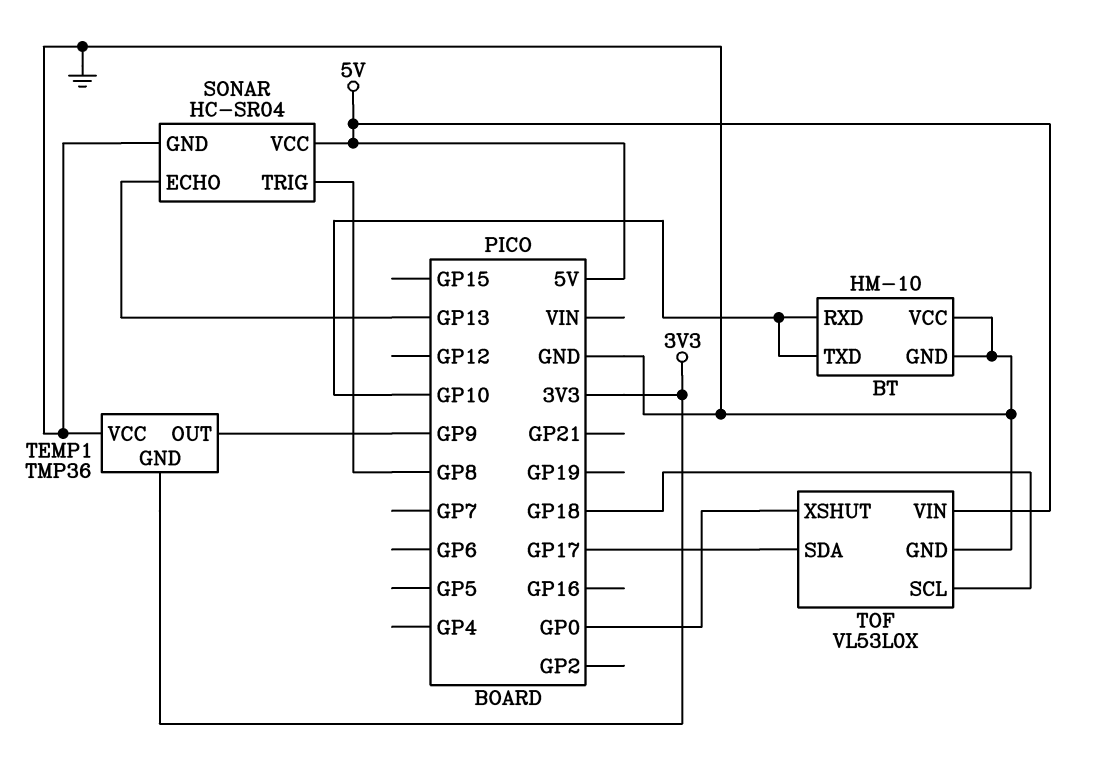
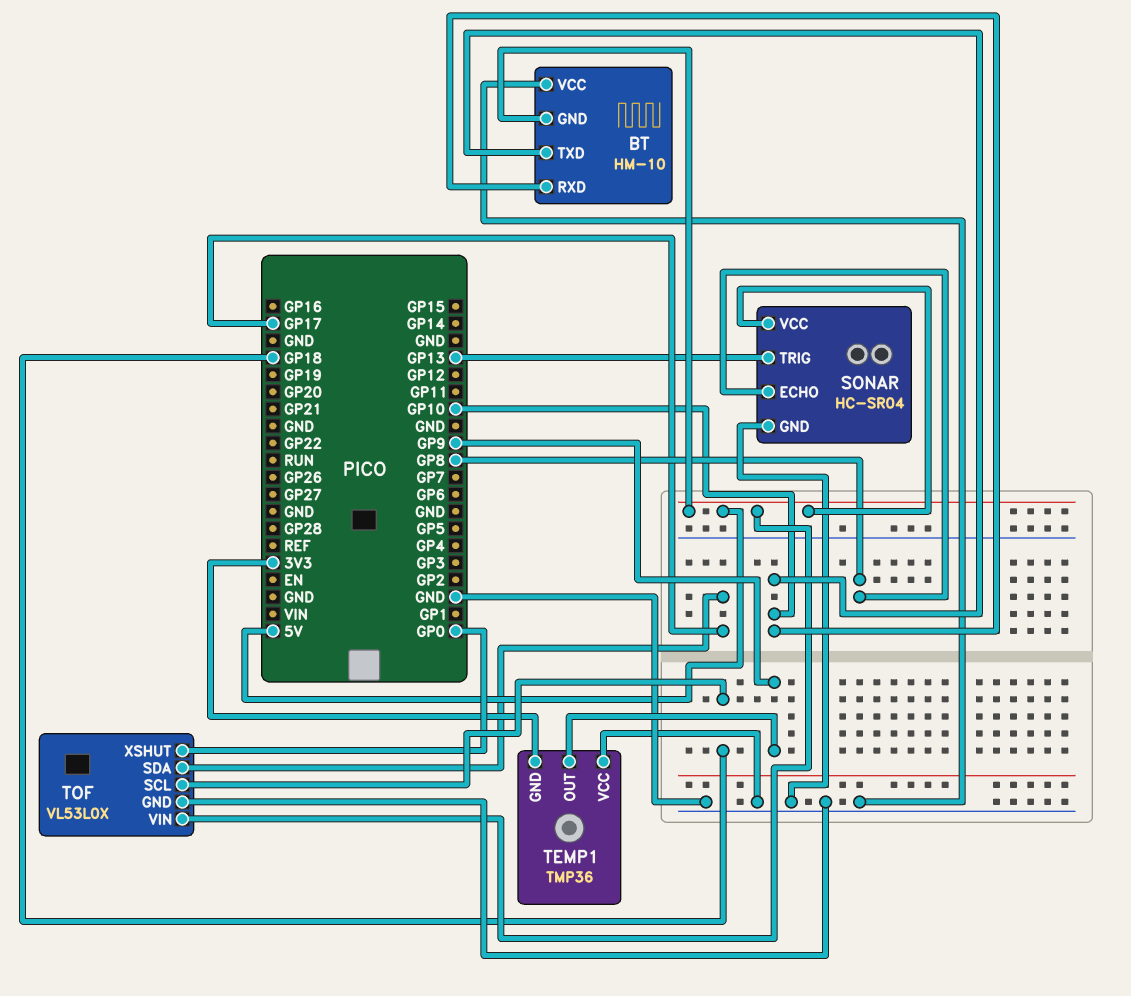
BT pin GND: GND -> 5V
SONAR pin ECHO: GP13 -> GP8
SONAR pin TRIG: GP8 -> GP13

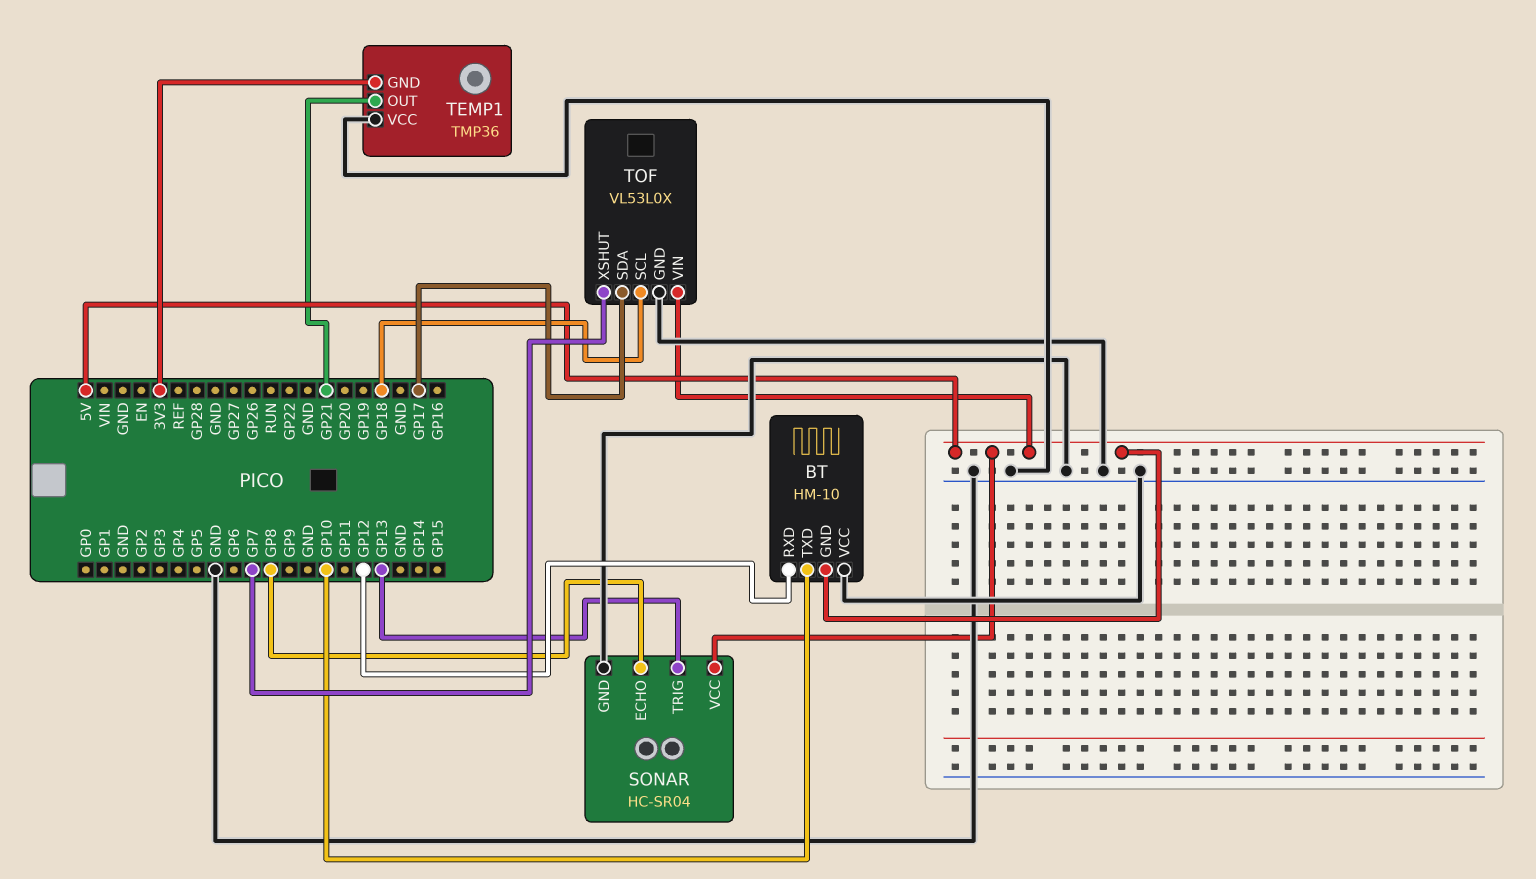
BT pin RXD: GP10 -> GP12
TEMP1 pin OUT: GP9 -> GP21
TOF pin XSHUT: GP0 -> GP7

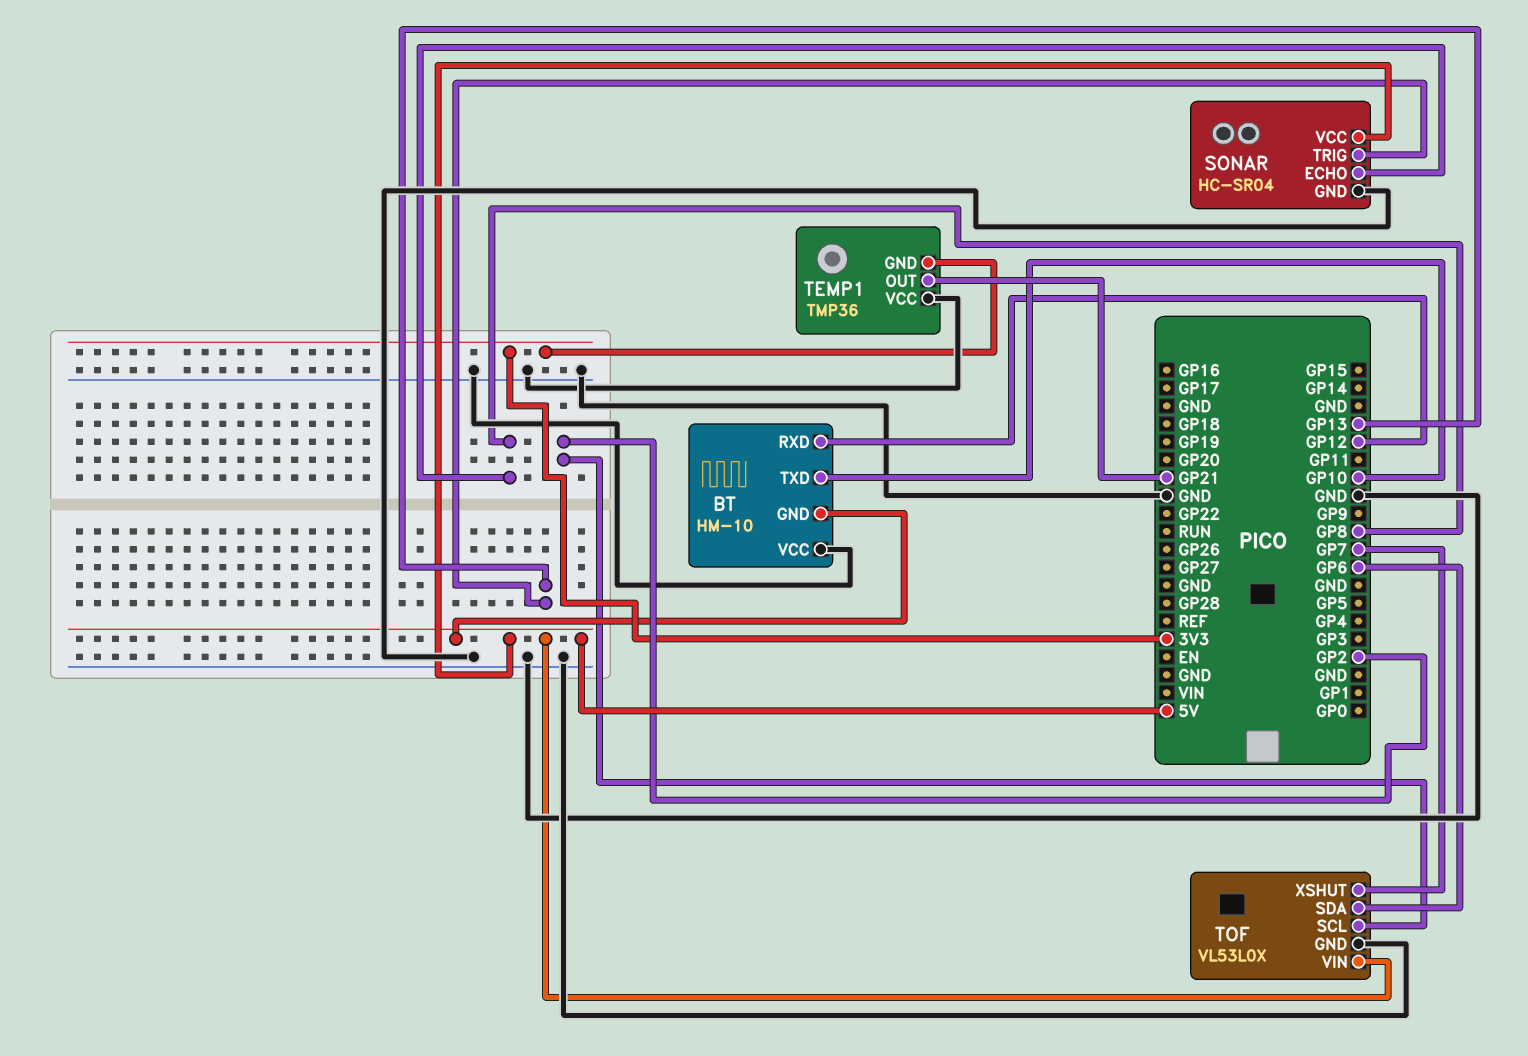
TOF pin SCL: GP18 -> GP2
TOF pin SDA: GP17 -> GP6

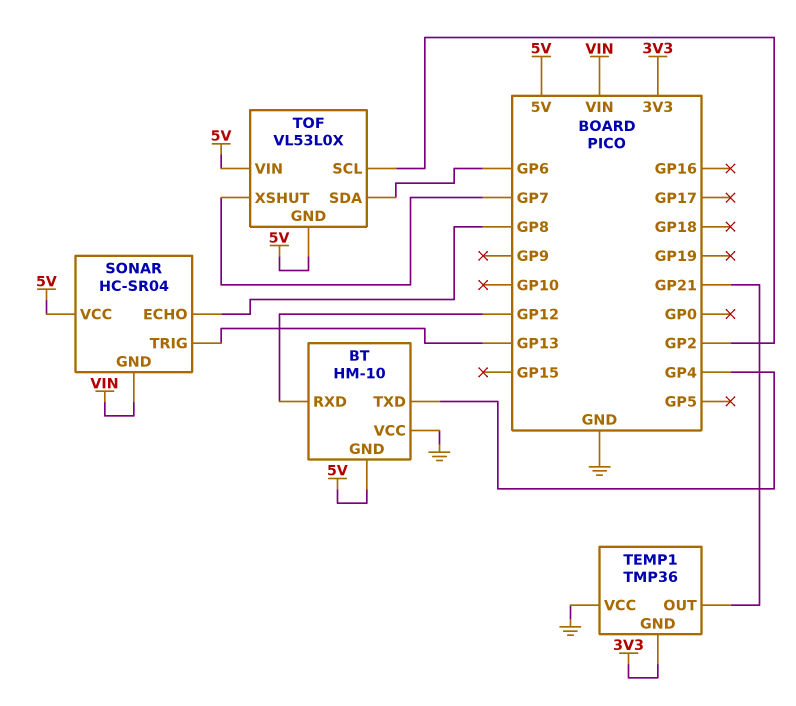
BT pin TXD: GP10 -> GP4
SONAR pin GND: GND -> VIN
TOF pin GND: GND -> 5V

